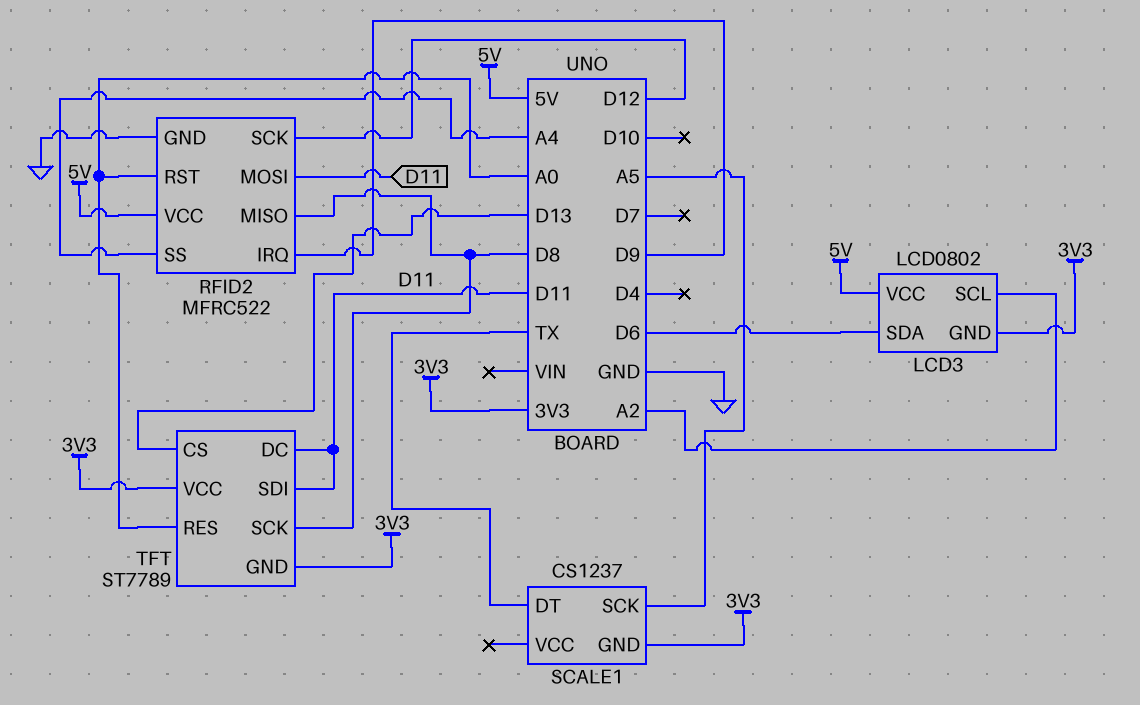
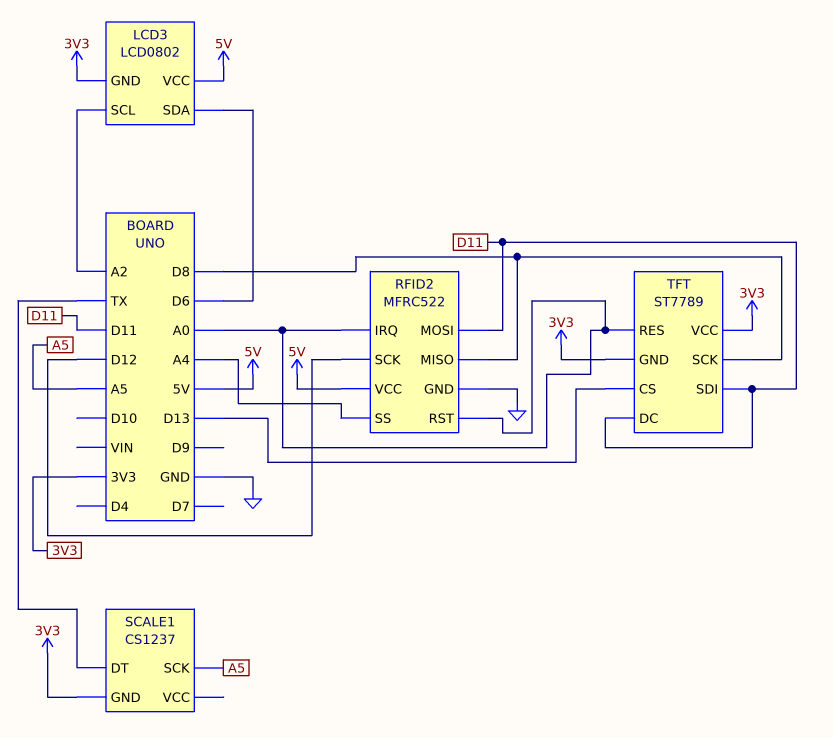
RFID2 pin IRQ: D9 -> A0

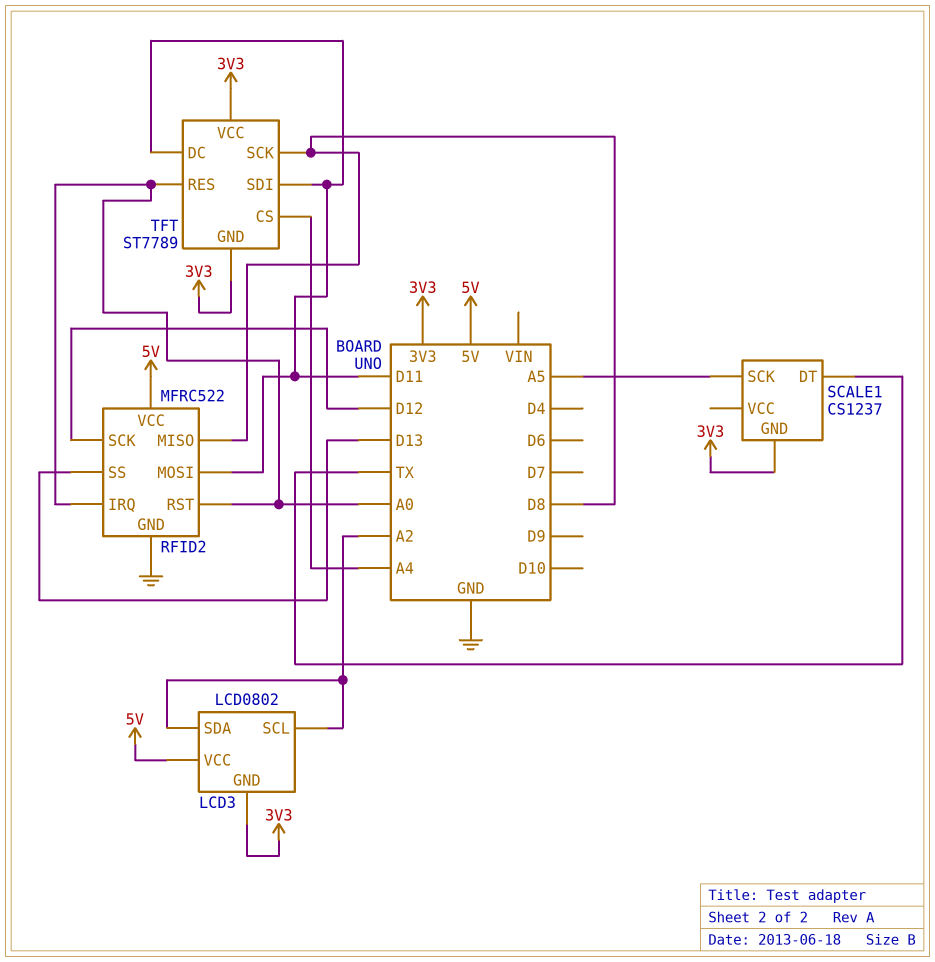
LCD3 pin SDA: D6 -> A2
RFID2 pin SS: A4 -> D13
TFT pin CS: D13 -> A4

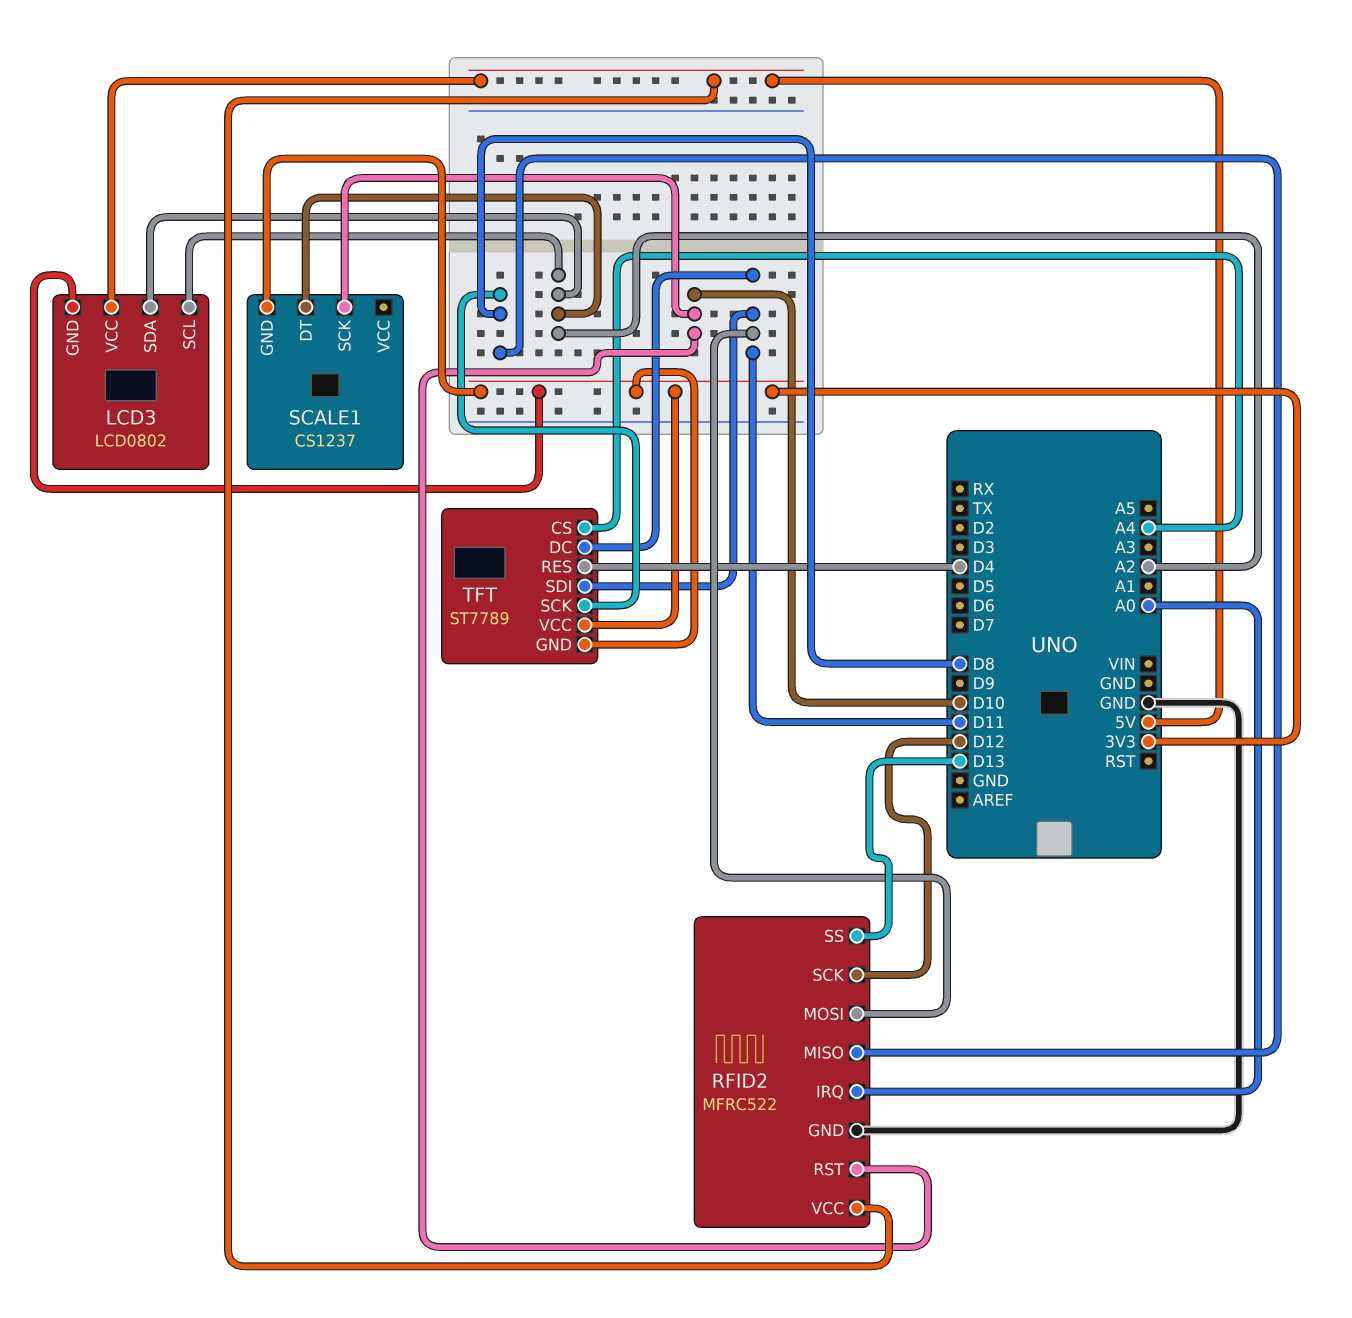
RFID2 pin RST: A0 -> D10
SCALE1 pin DT: TX -> A2
SCALE1 pin SCK: A5 -> D10
TFT pin RES: A0 -> D4

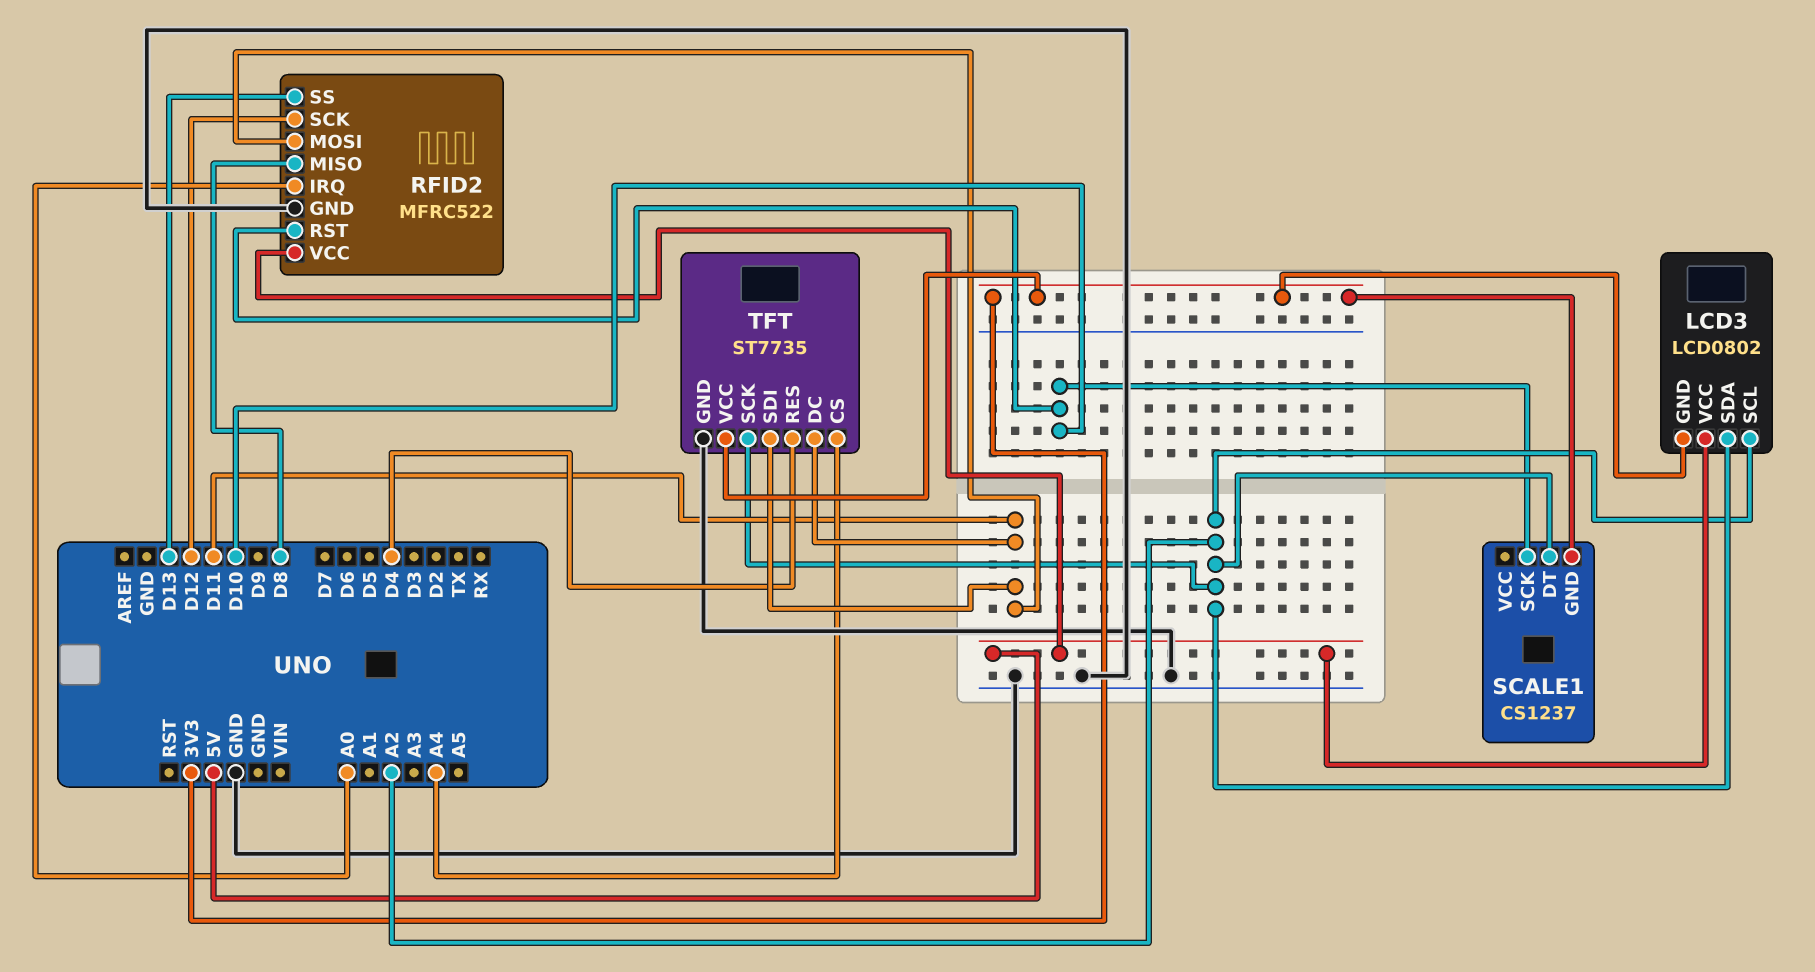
TFT: ST7789 -> ST7735
TFT pin GND: 3V3 -> GND
TFT pin SCK: D8 -> A2

